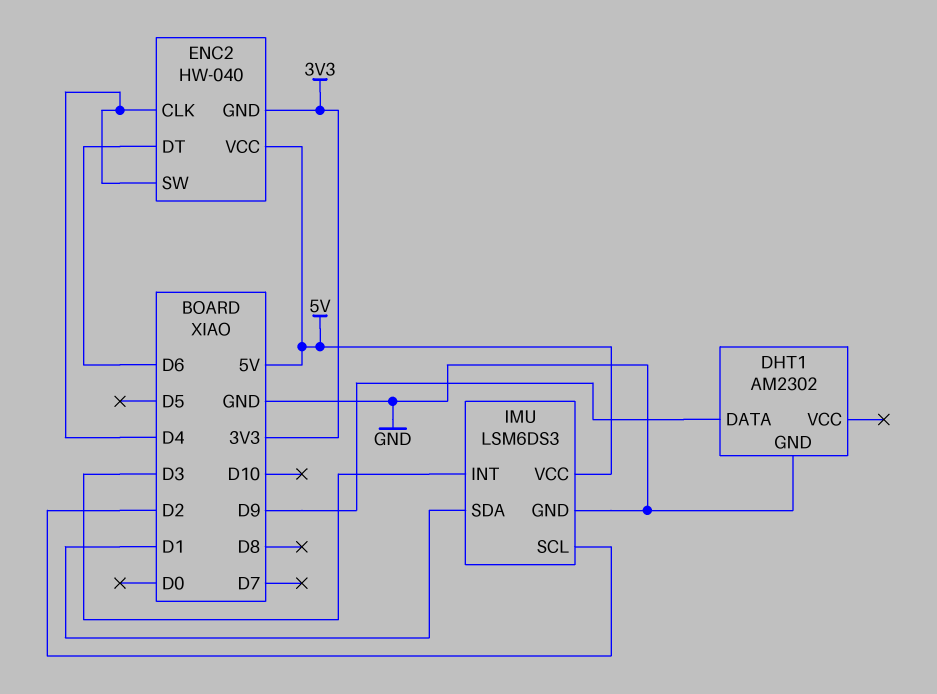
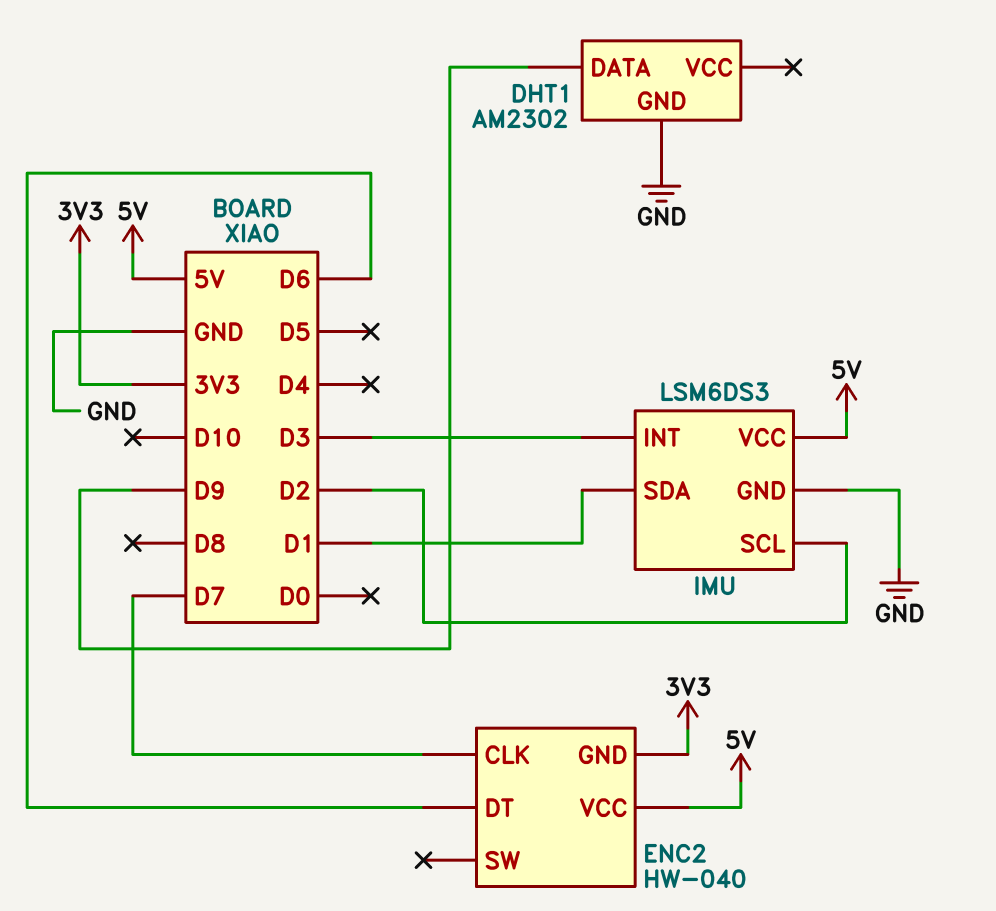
ENC2 pin CLK: D4 -> D7
ENC2 pin SW: D4 -> none

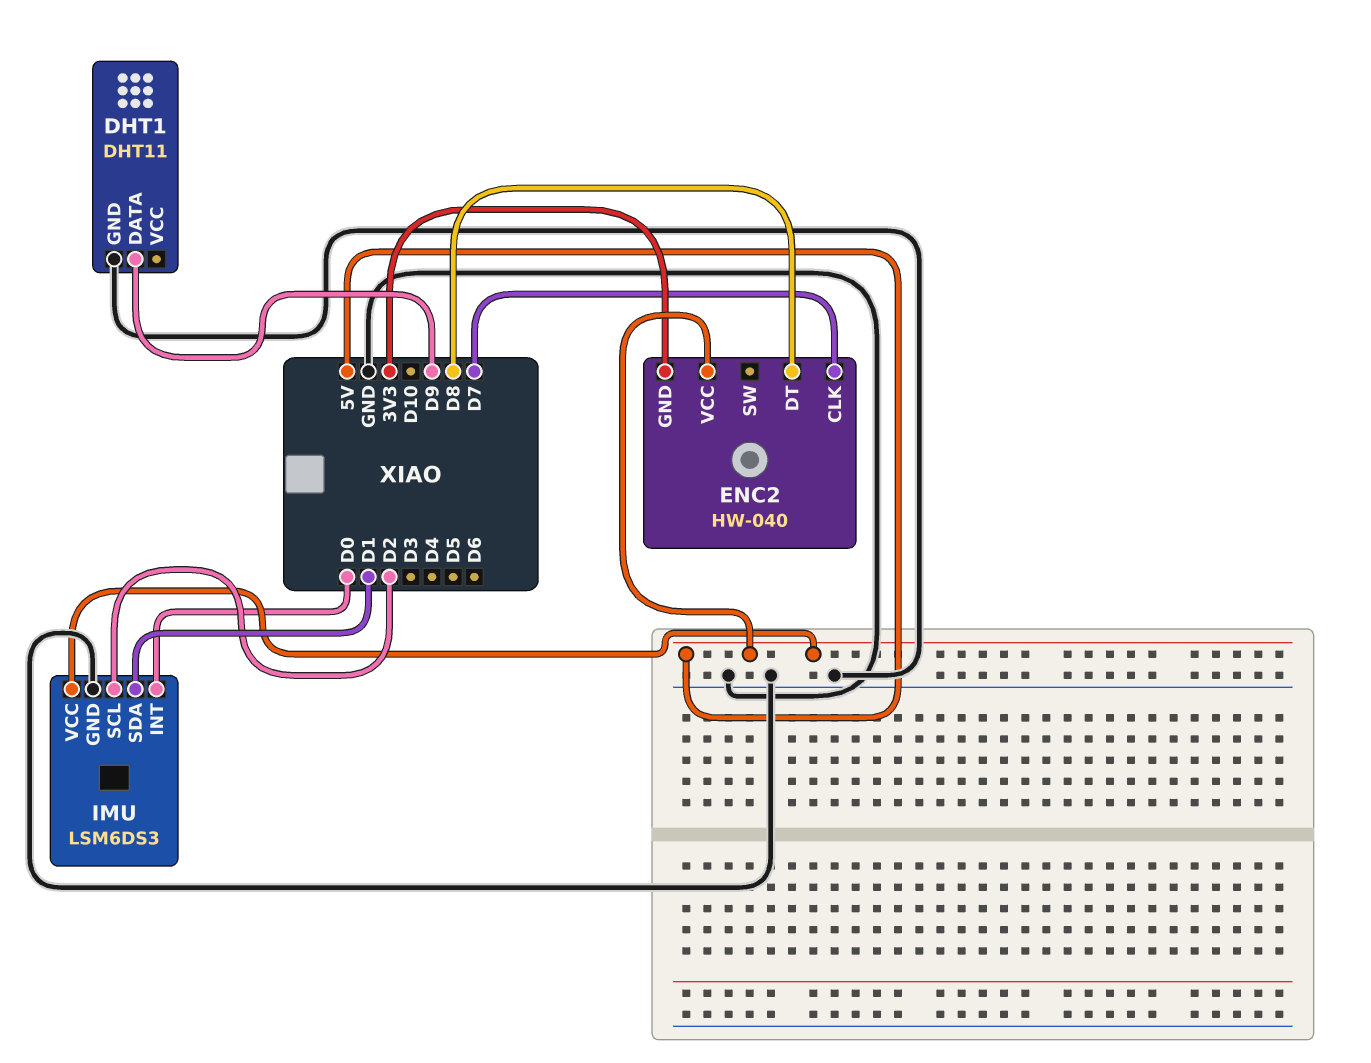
DHT1: AM2302 -> DHT11
ENC2 pin DT: D6 -> D8
IMU pin INT: D3 -> D0

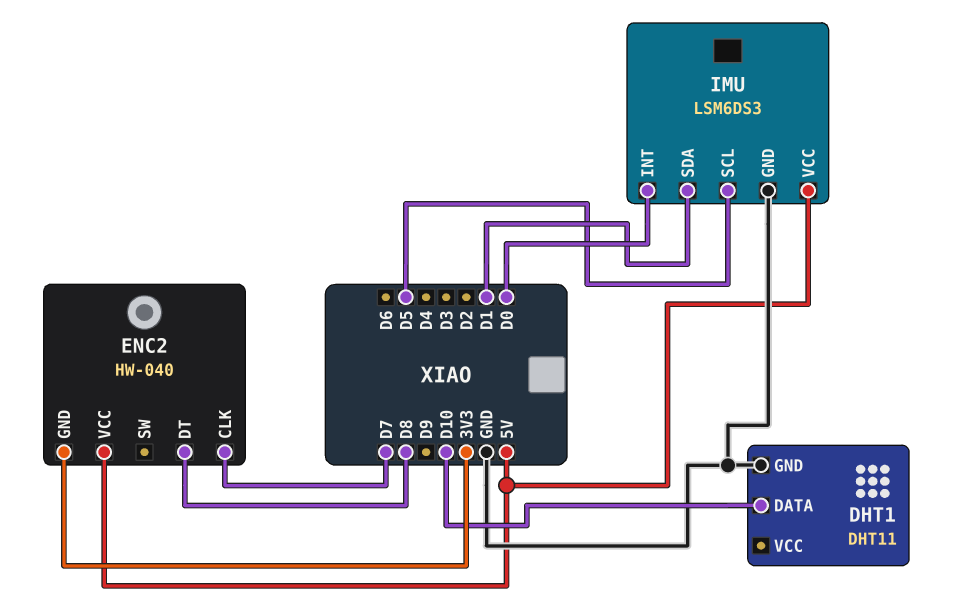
DHT1 pin DATA: D9 -> D10
IMU pin SCL: D2 -> D5

